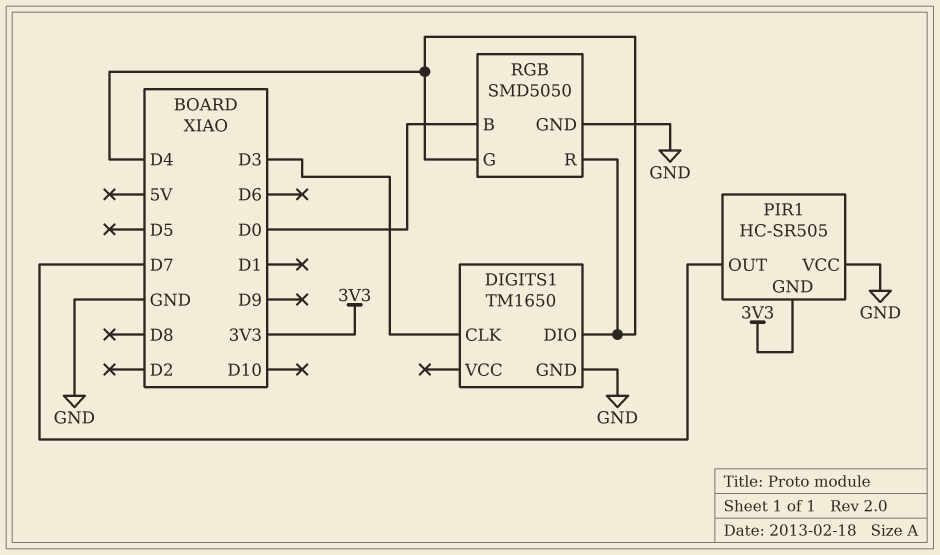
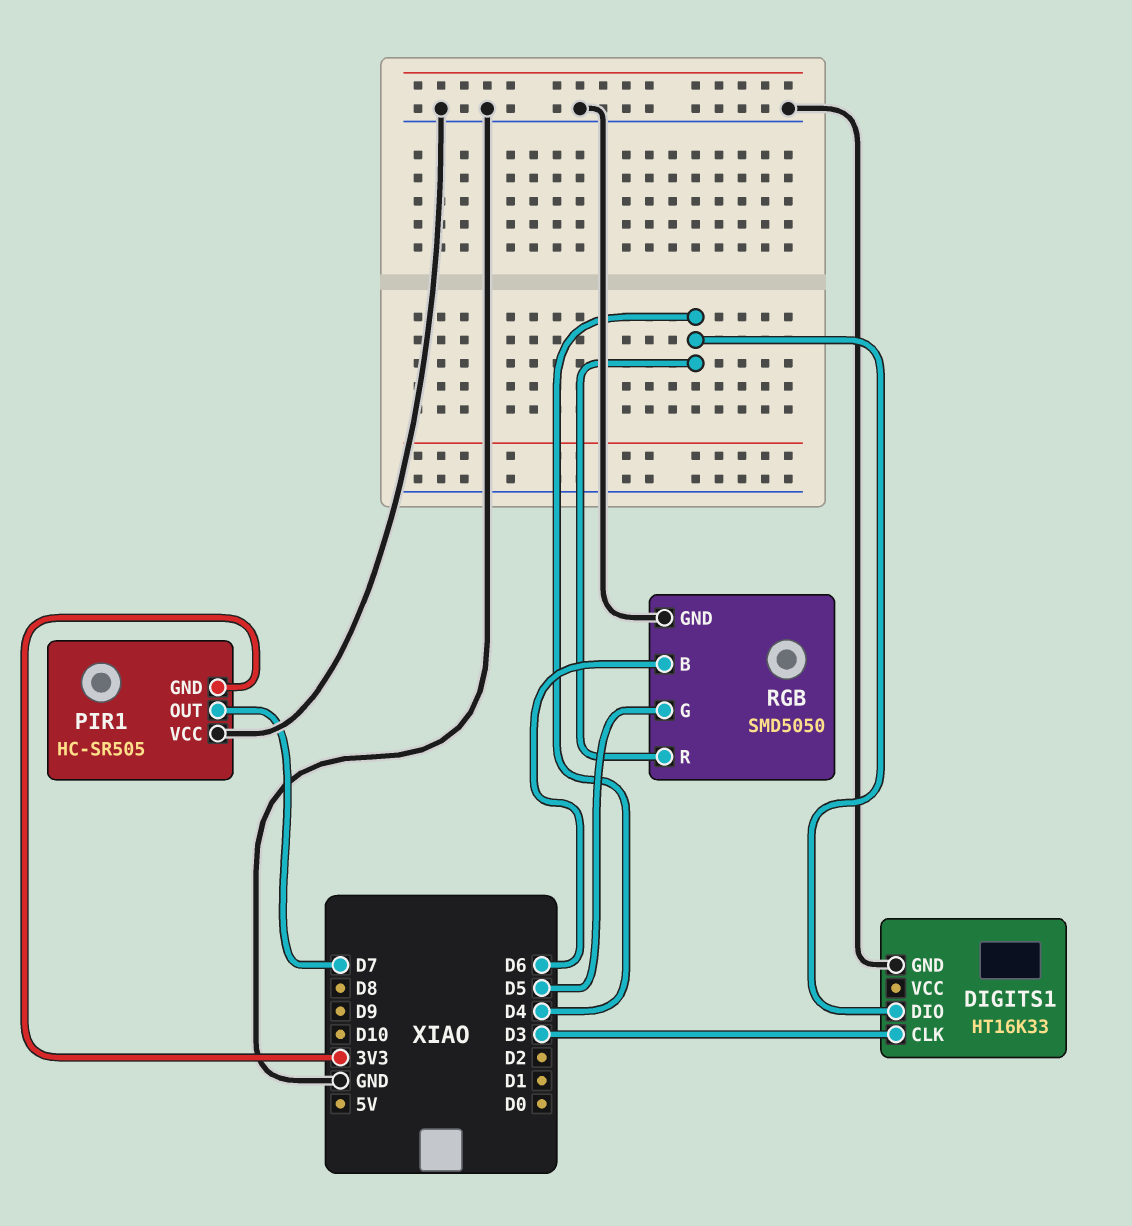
DIGITS1: TM1650 -> HT16K33
RGB pin B: D0 -> D6
RGB pin G: D4 -> D5

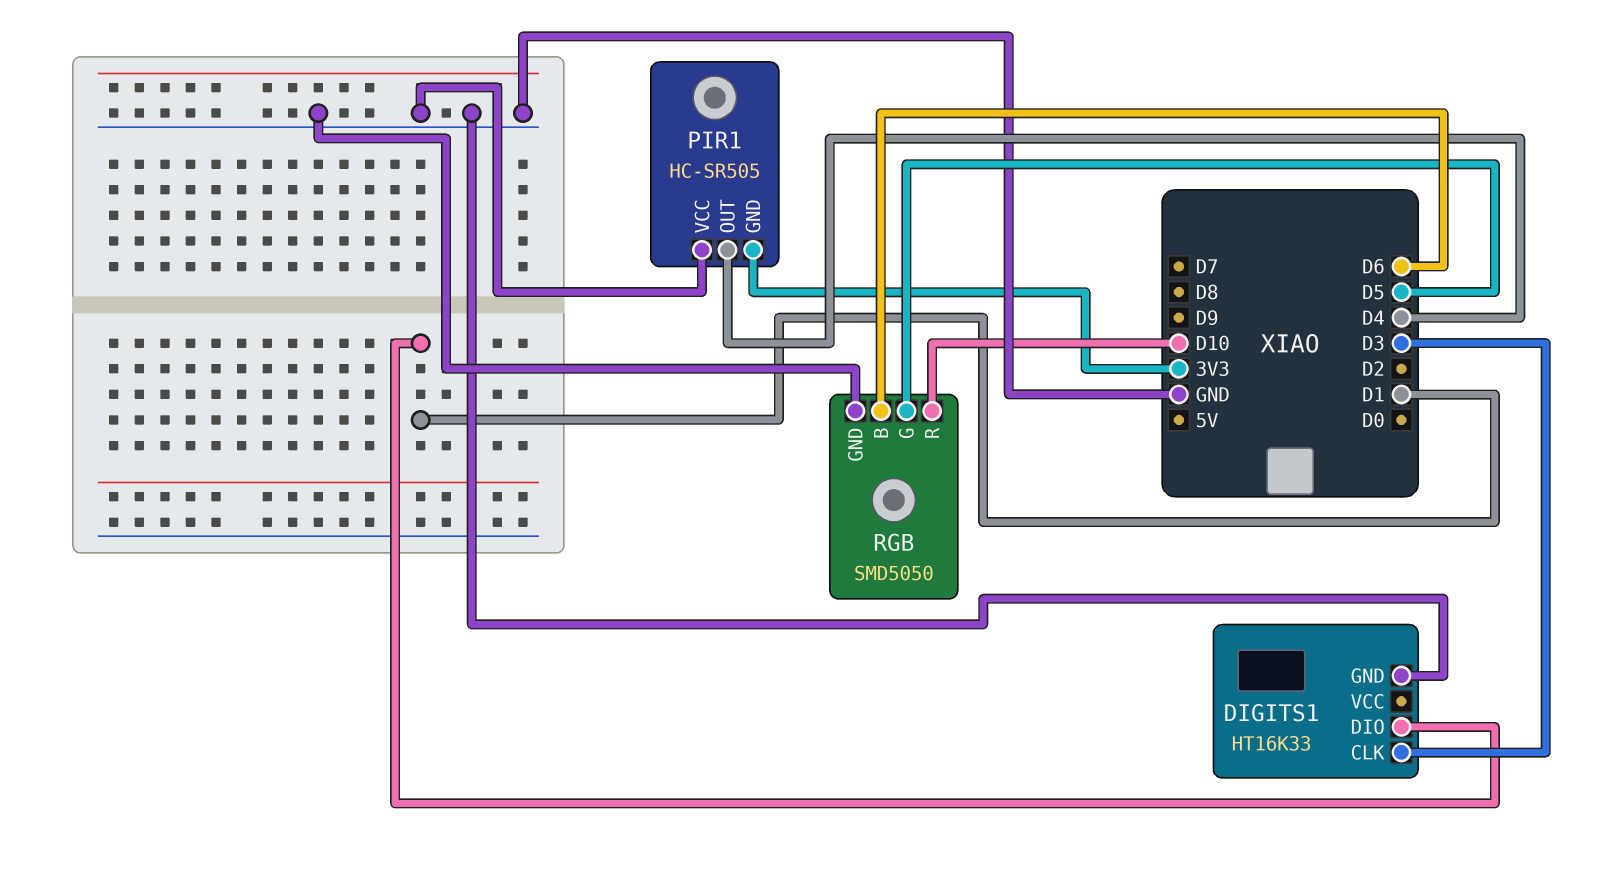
DIGITS1 pin DIO: D4 -> D1
PIR1 pin OUT: D7 -> D4
RGB pin R: D4 -> D10

